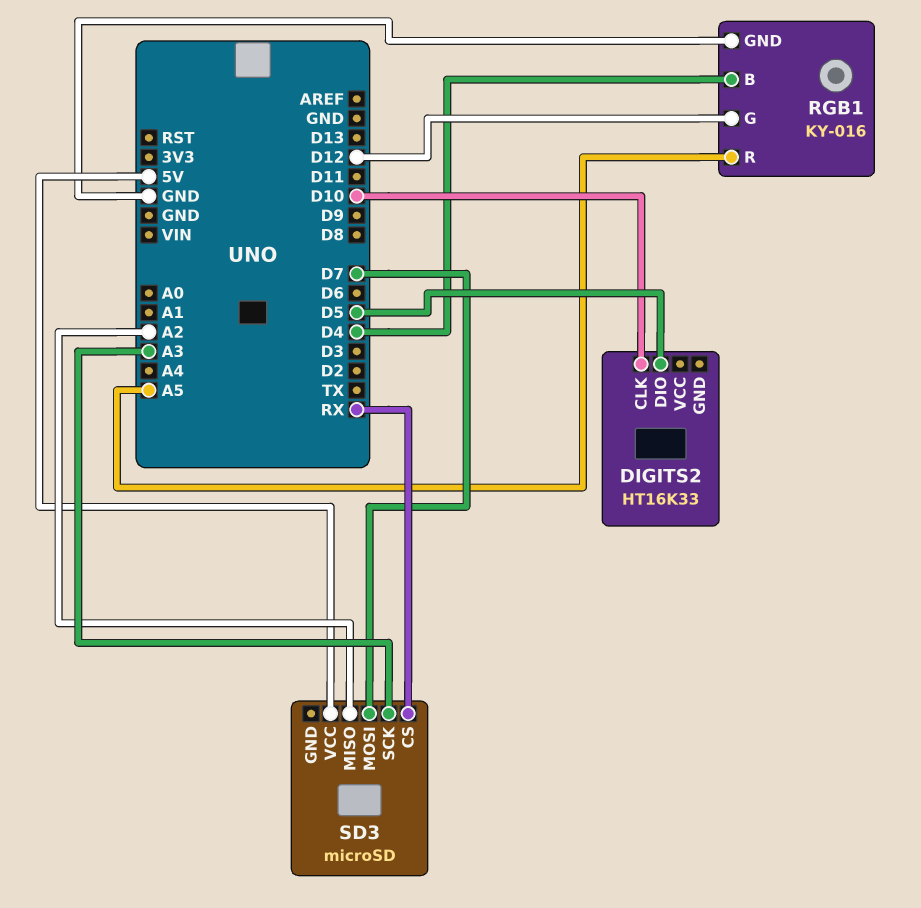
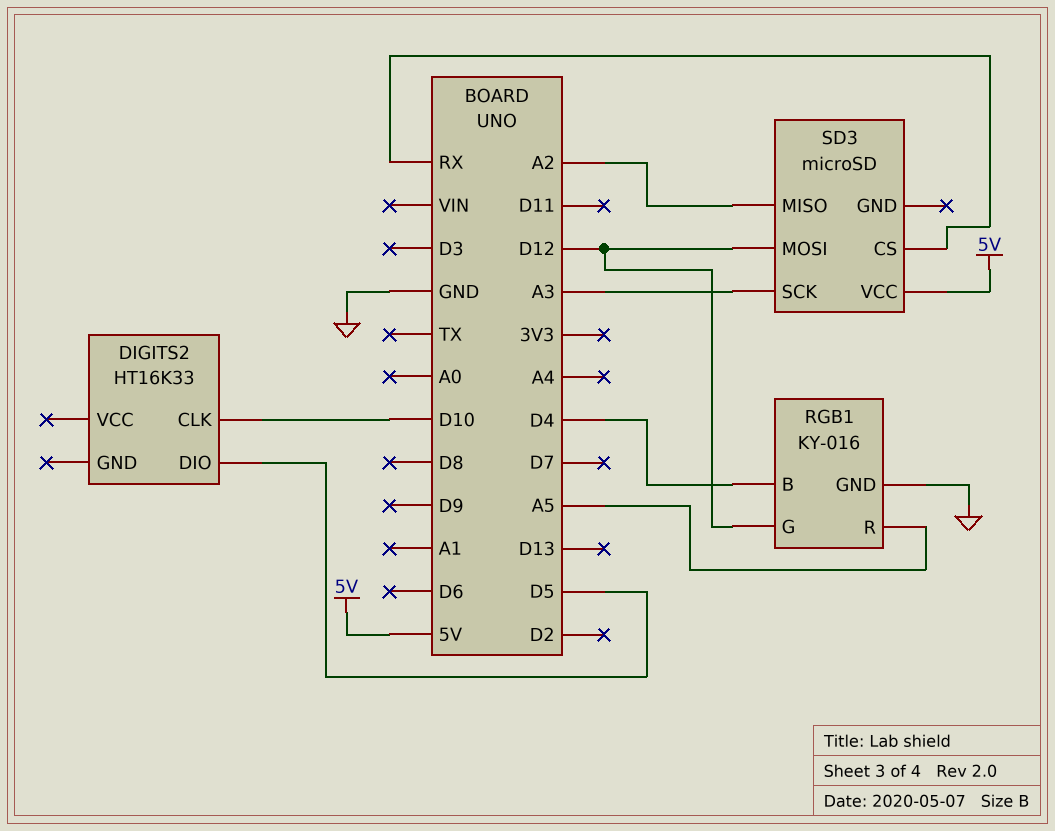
SD3 pin MOSI: D7 -> D12

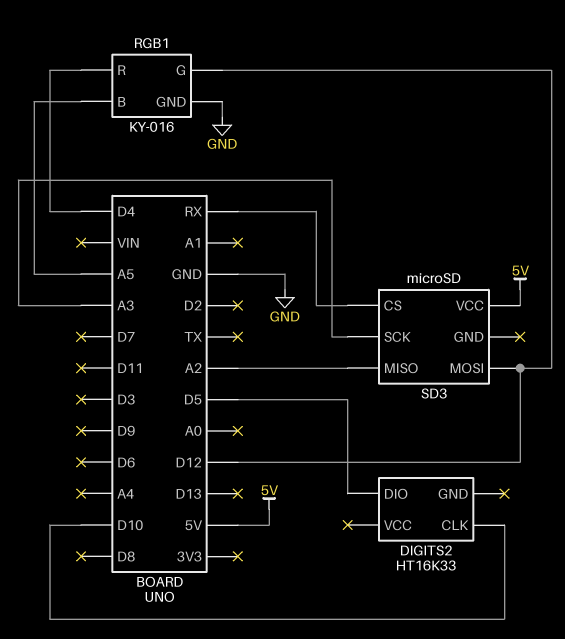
RGB1 pin B: D4 -> A5
RGB1 pin R: A5 -> D4

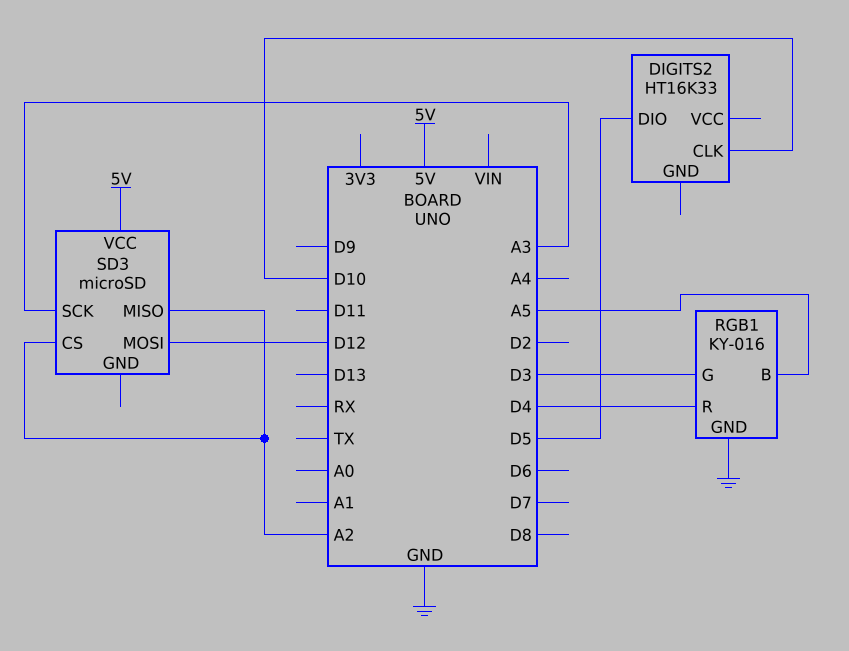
RGB1 pin G: D12 -> D3
SD3 pin CS: RX -> A2

